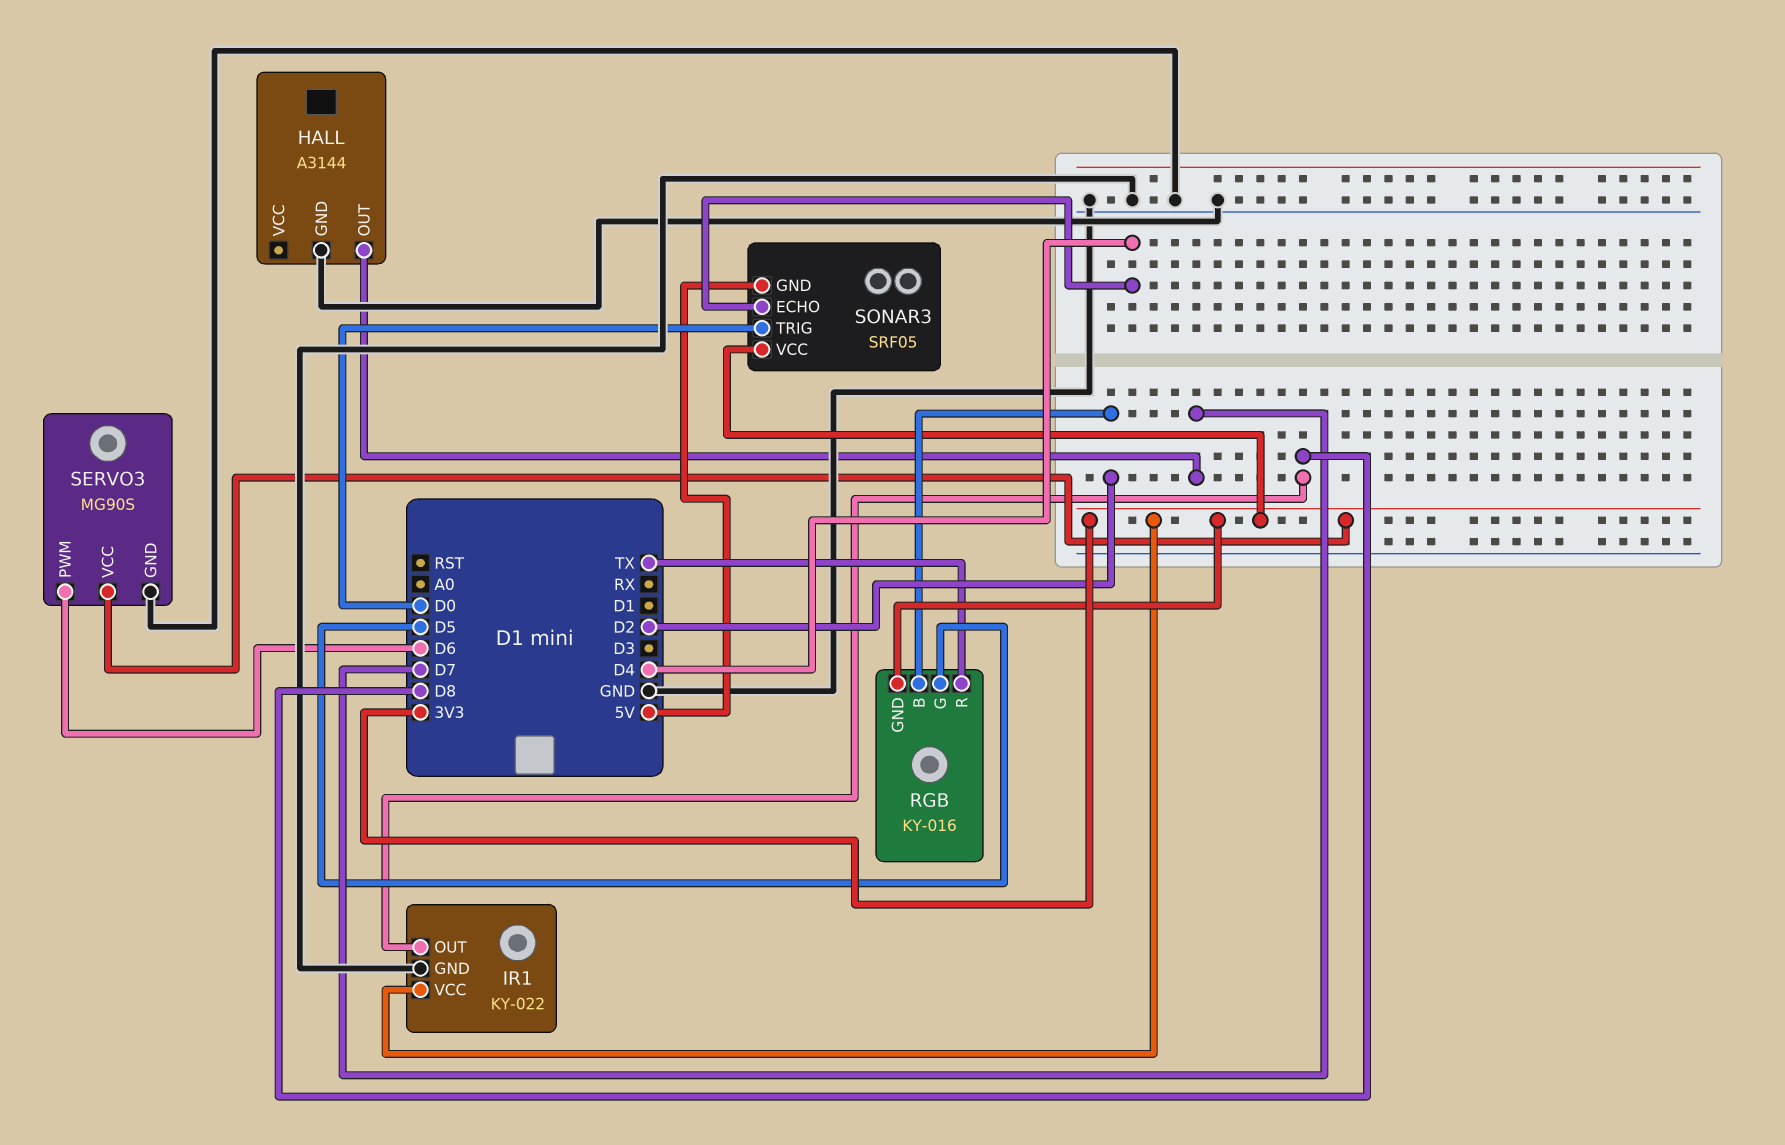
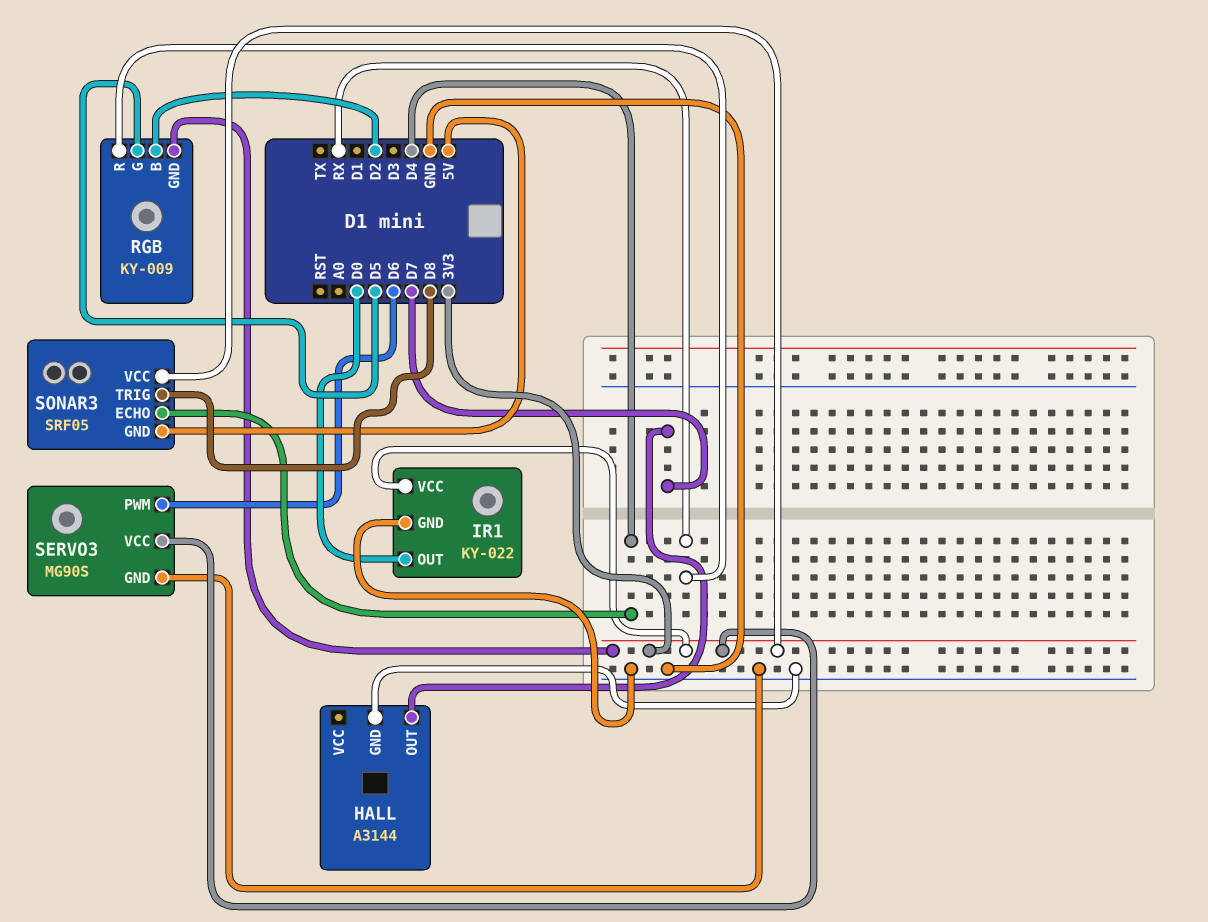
IR1 pin OUT: D8 -> D0
RGB: KY-016 -> KY-009
RGB pin R: TX -> RX
SONAR3 pin TRIG: D0 -> D8

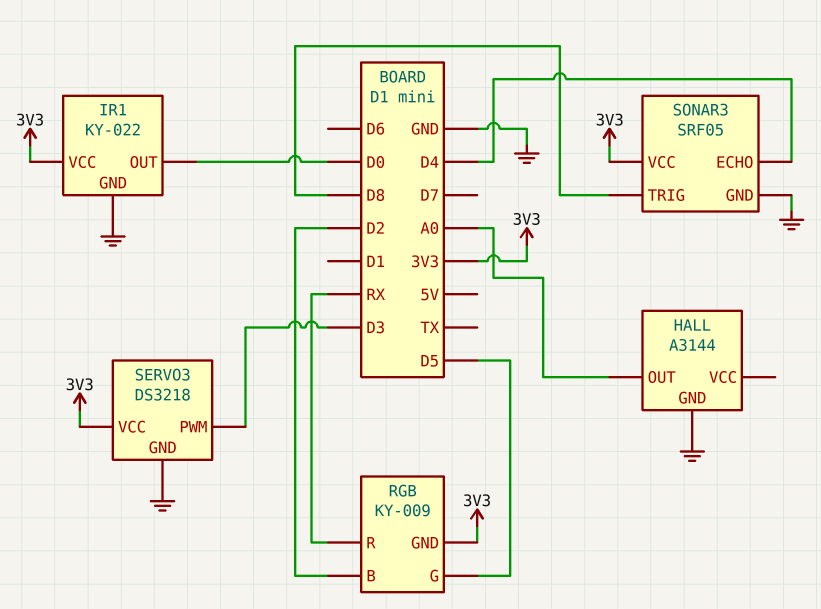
HALL pin OUT: D7 -> A0
SERVO3: MG90S -> DS3218
SERVO3 pin PWM: D6 -> D3
SONAR3 pin GND: 5V -> GND

